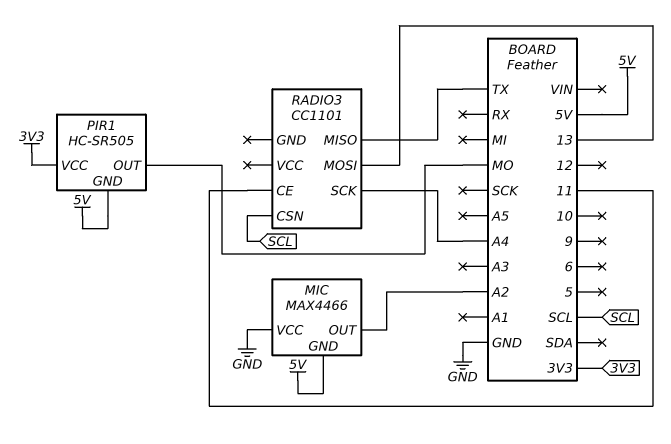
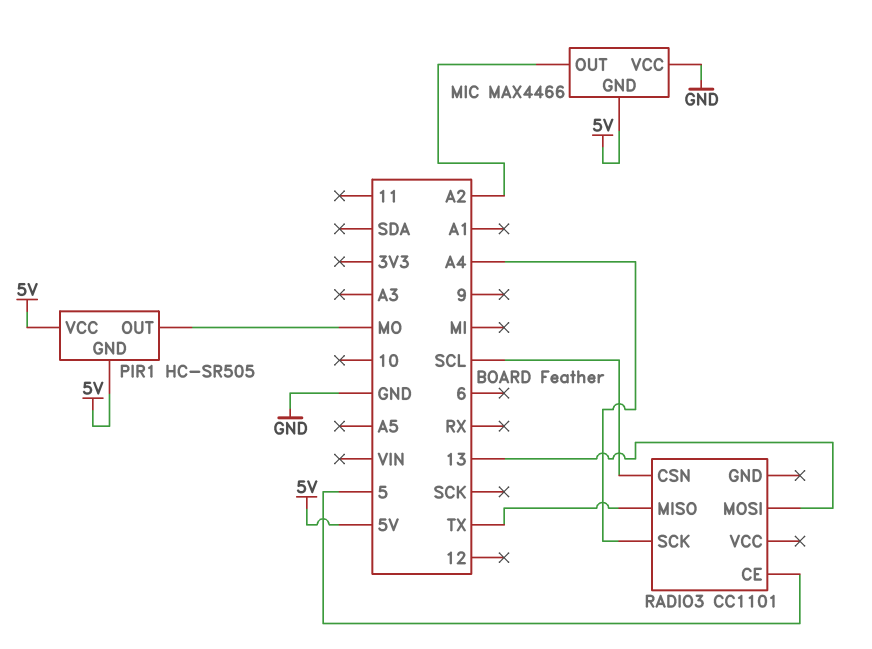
PIR1 pin VCC: 3V3 -> 5V
RADIO3 pin CE: 11 -> 5

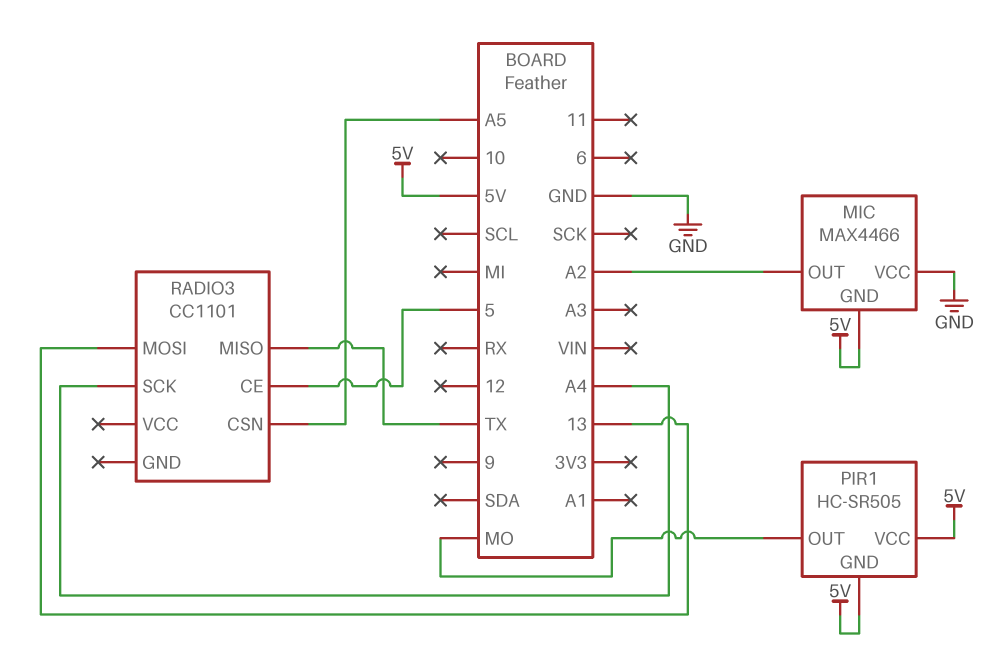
RADIO3 pin CSN: SCL -> A5

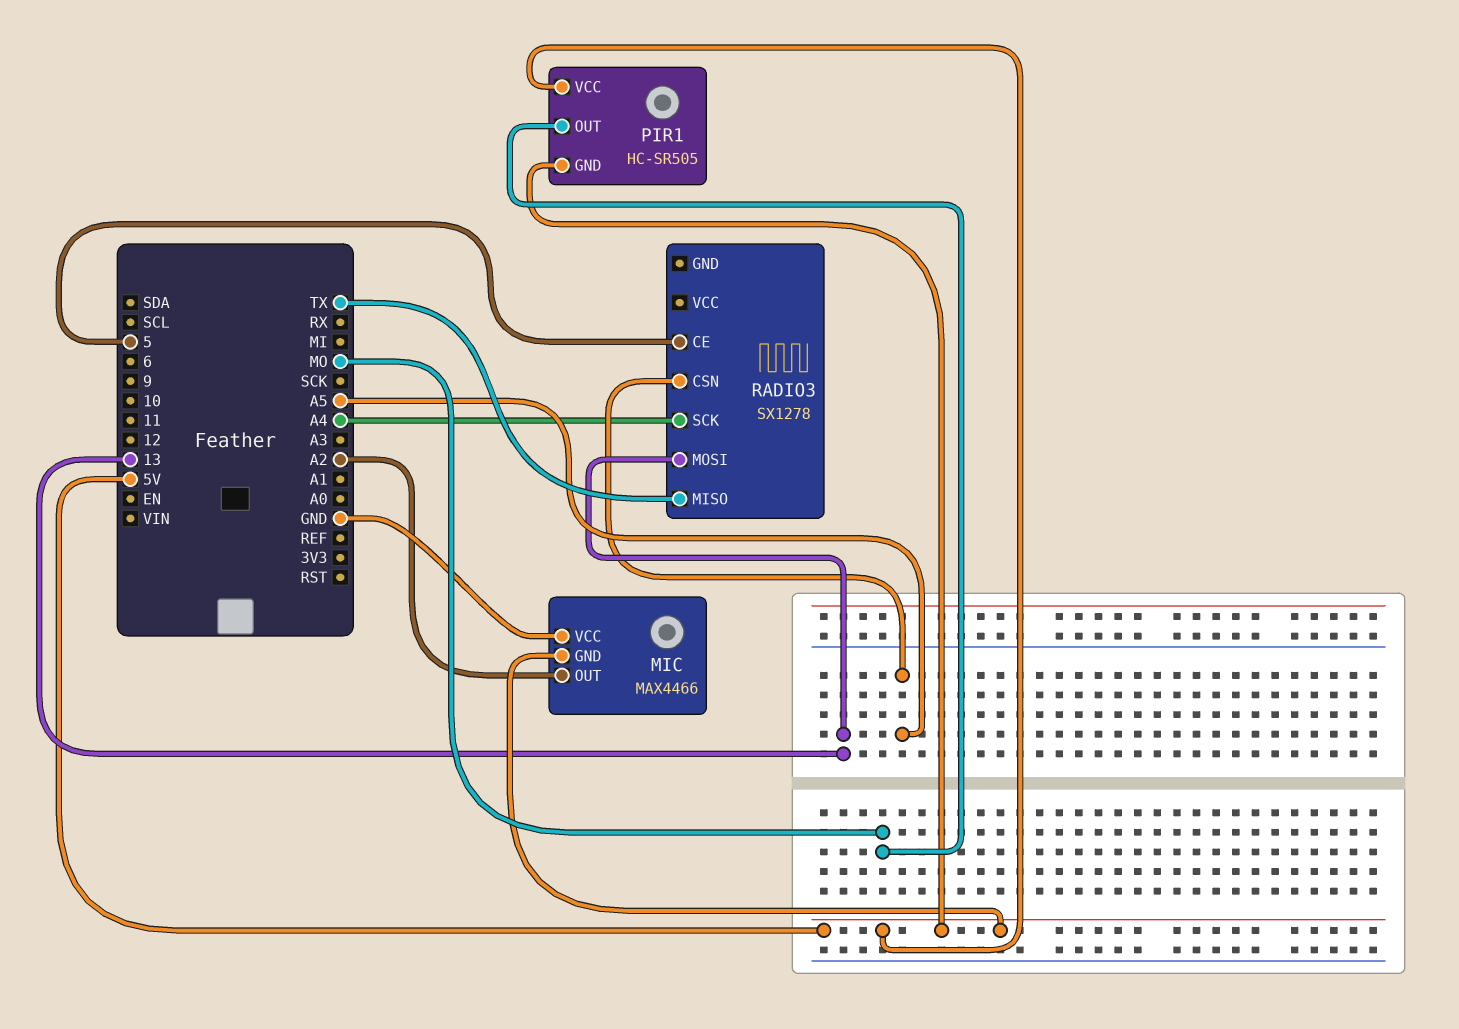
RADIO3: CC1101 -> SX1278

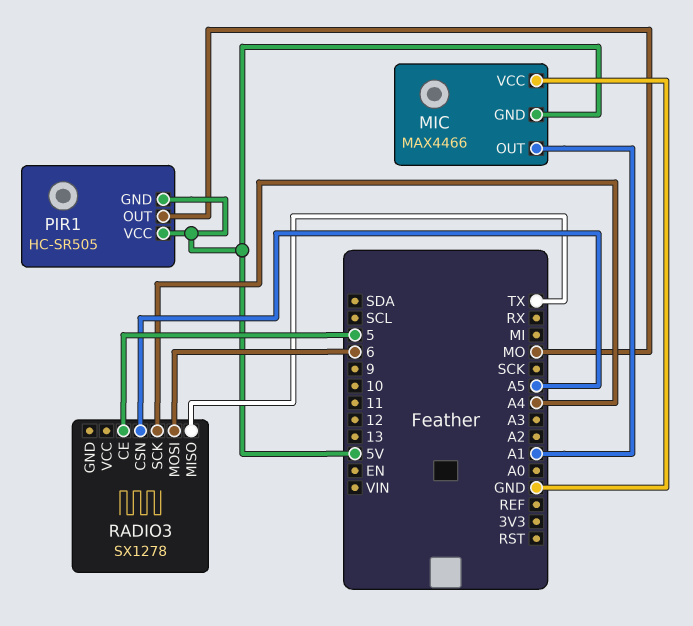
MIC pin OUT: A2 -> A1
RADIO3 pin MOSI: 13 -> 6

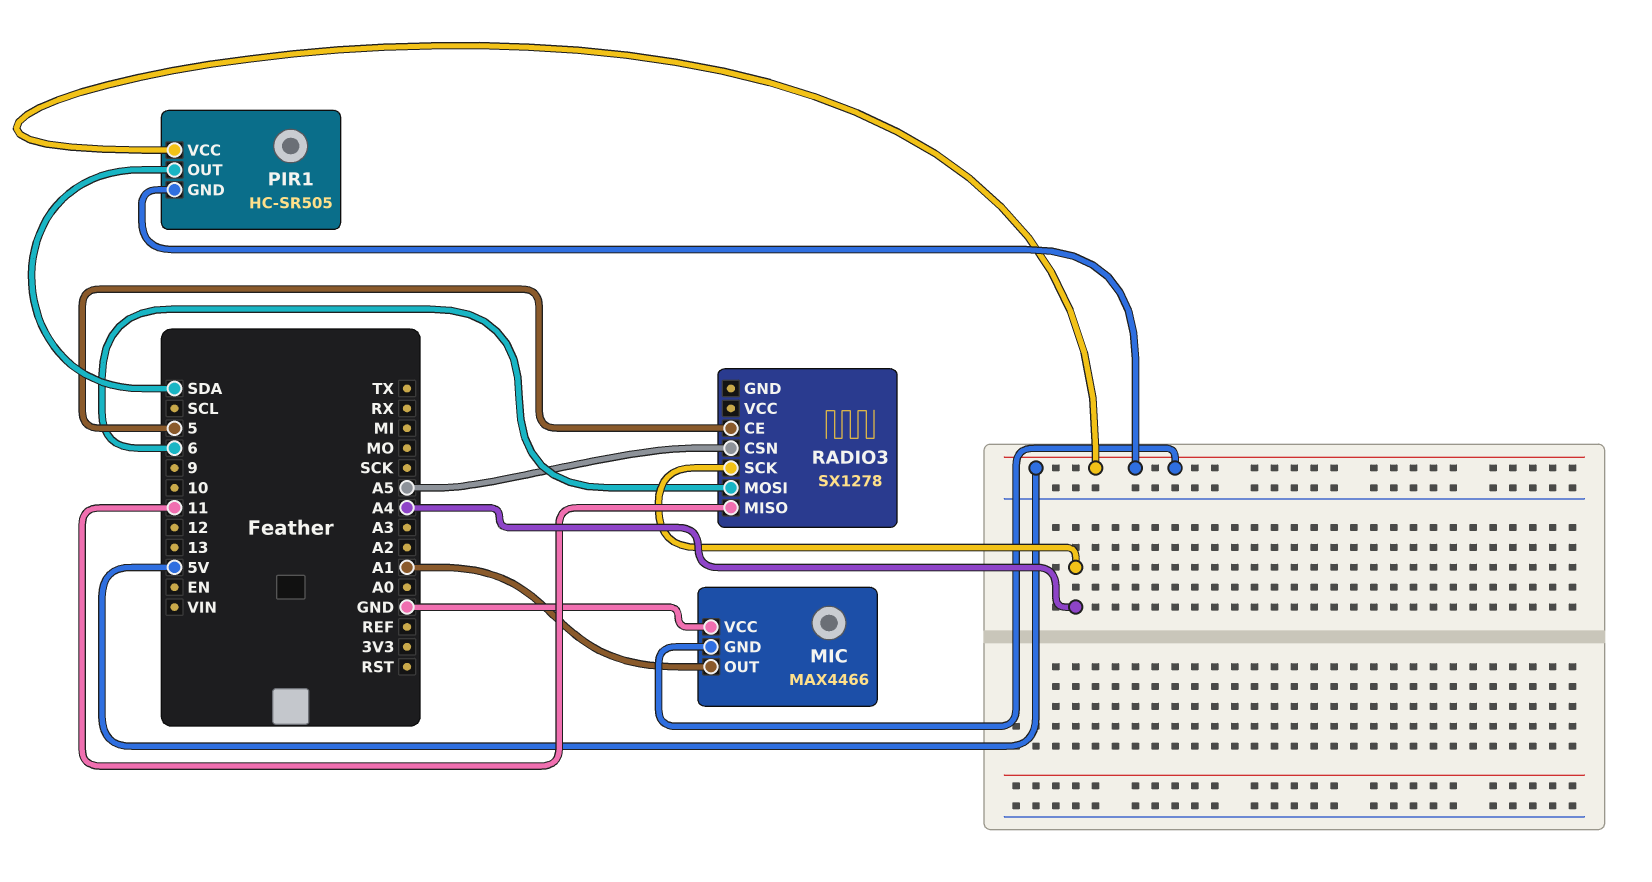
PIR1 pin OUT: MO -> SDA
RADIO3 pin MISO: TX -> 11

